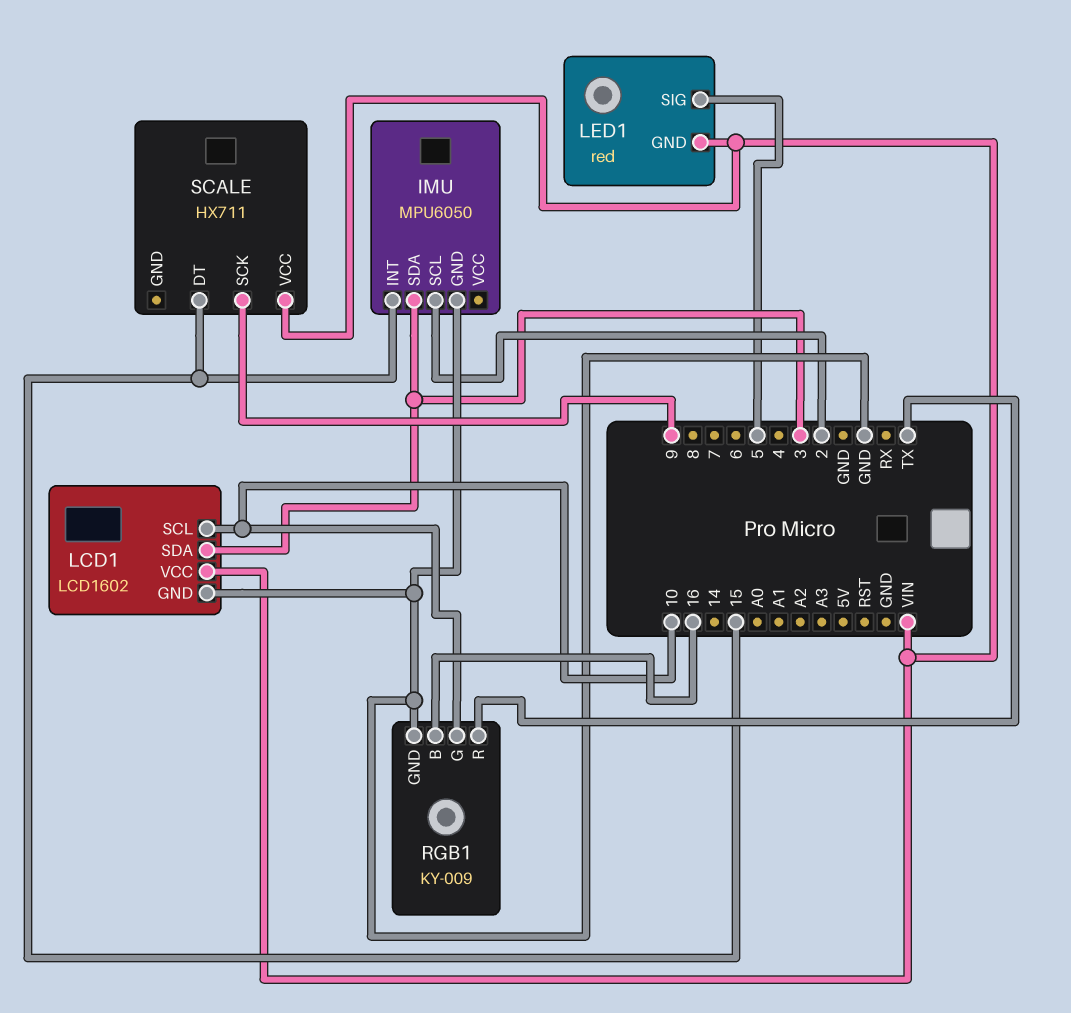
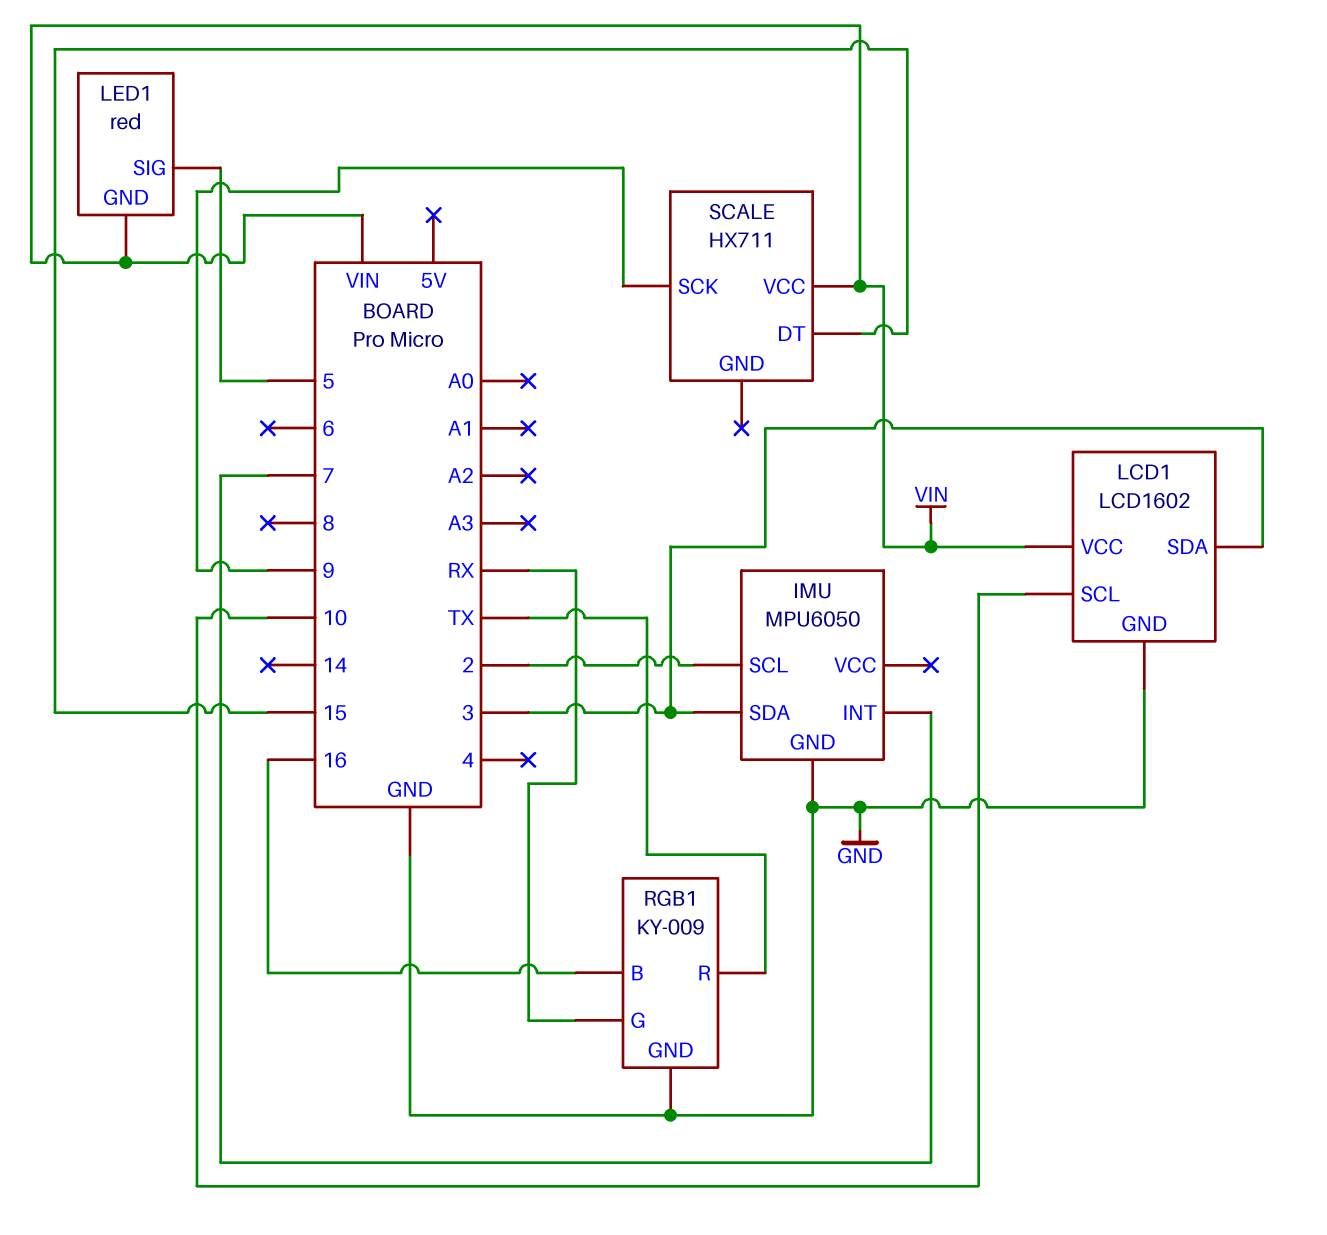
IMU pin INT: 15 -> 7
RGB1 pin G: 10 -> RX

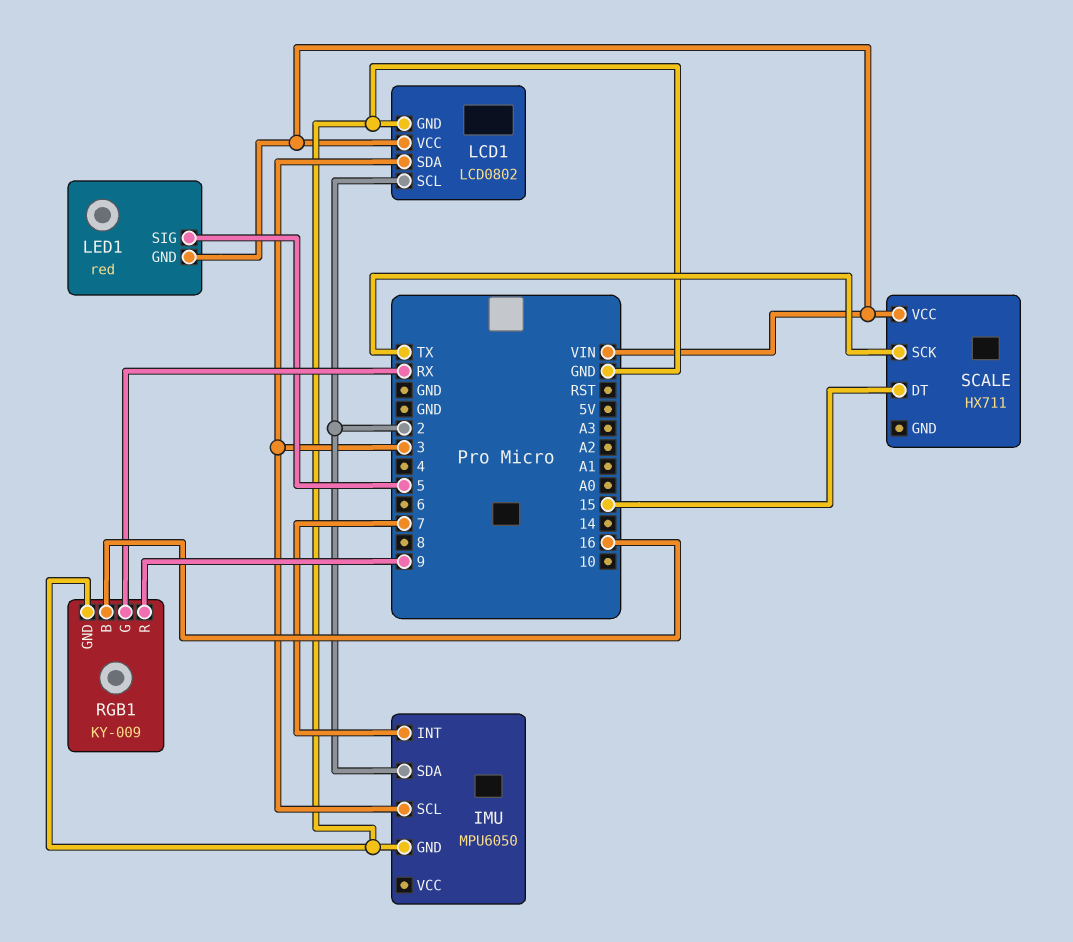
IMU pin SCL: 2 -> 3
IMU pin SDA: 3 -> 2
LCD1: LCD1602 -> LCD0802
LCD1 pin SCL: 10 -> 2
RGB1 pin R: TX -> 9
SCALE pin SCK: 9 -> TX

